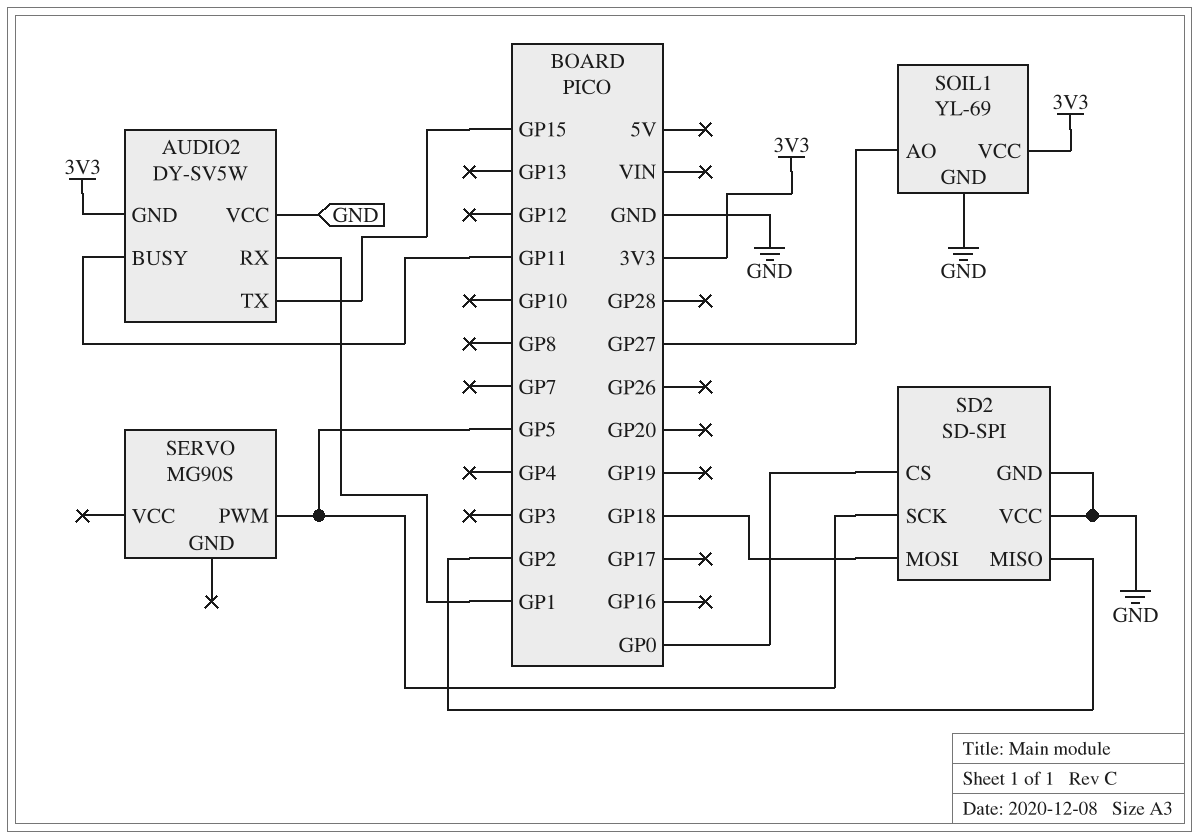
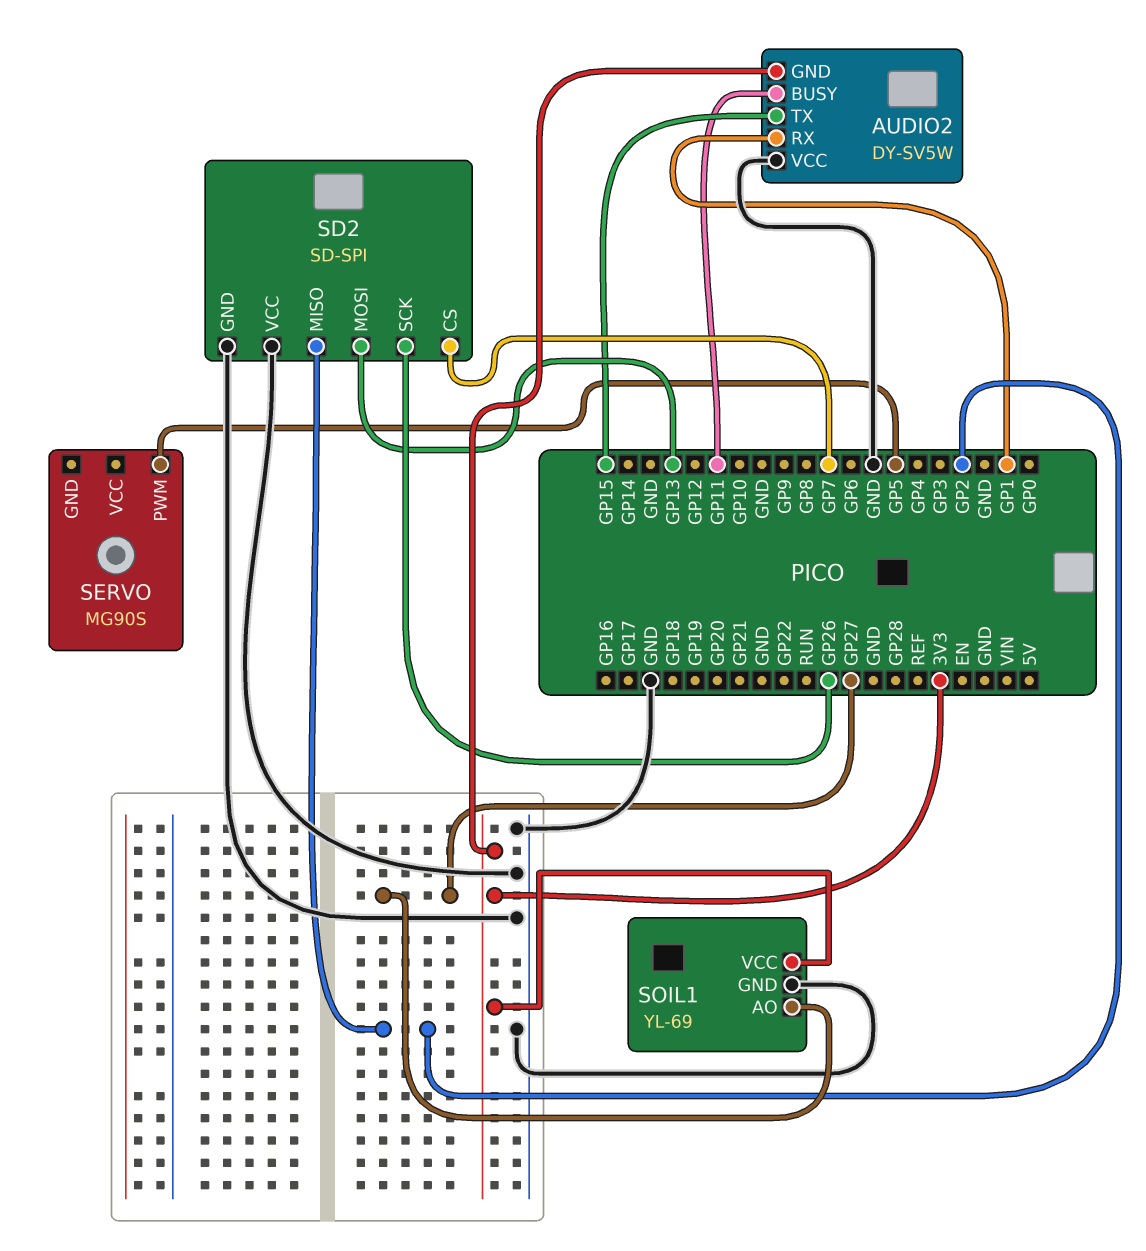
SD2 pin CS: GP0 -> GP7
SD2 pin MOSI: GP18 -> GP13
SD2 pin SCK: GP5 -> GP26

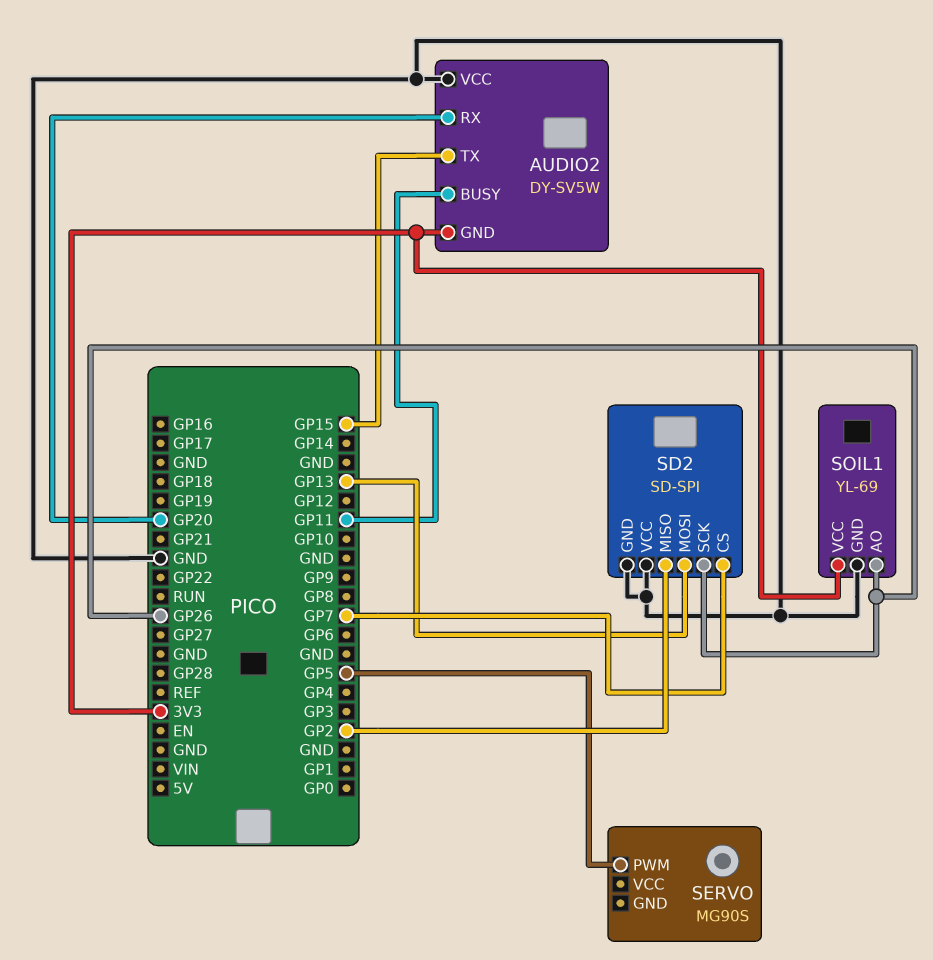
AUDIO2 pin RX: GP1 -> GP20
SOIL1 pin AO: GP27 -> GP26

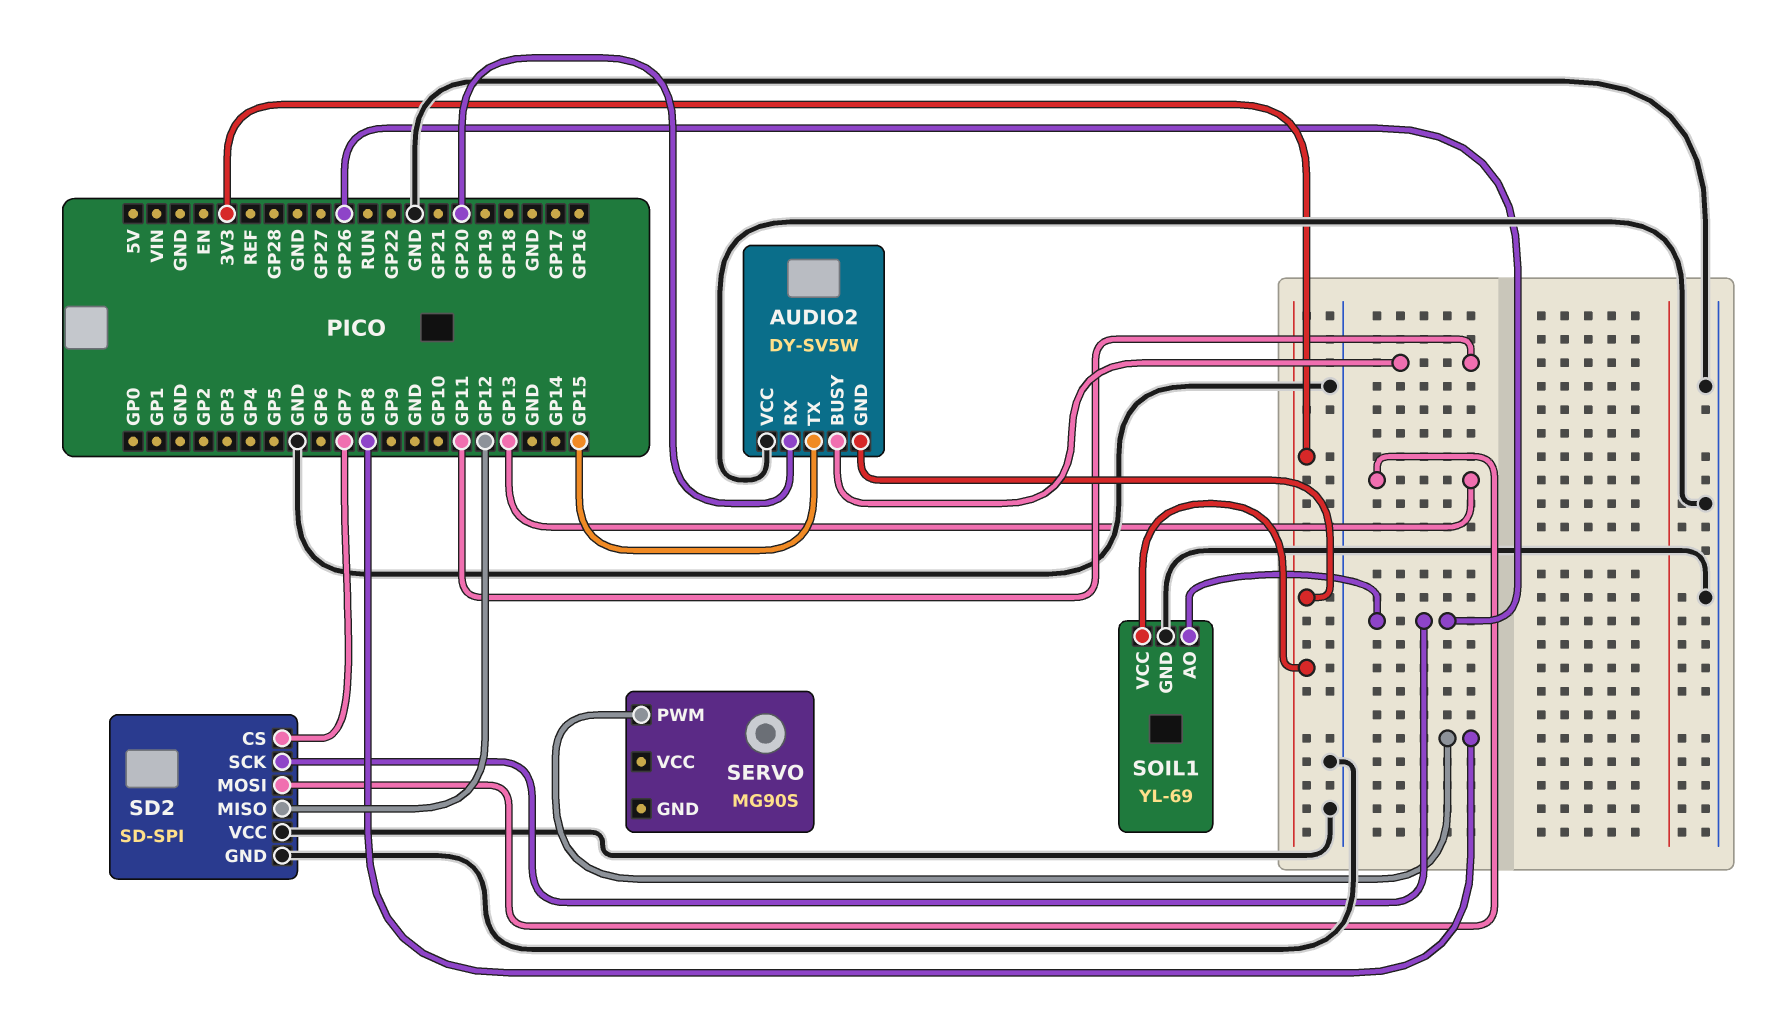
SD2 pin MISO: GP2 -> GP12
SERVO pin PWM: GP5 -> GP8

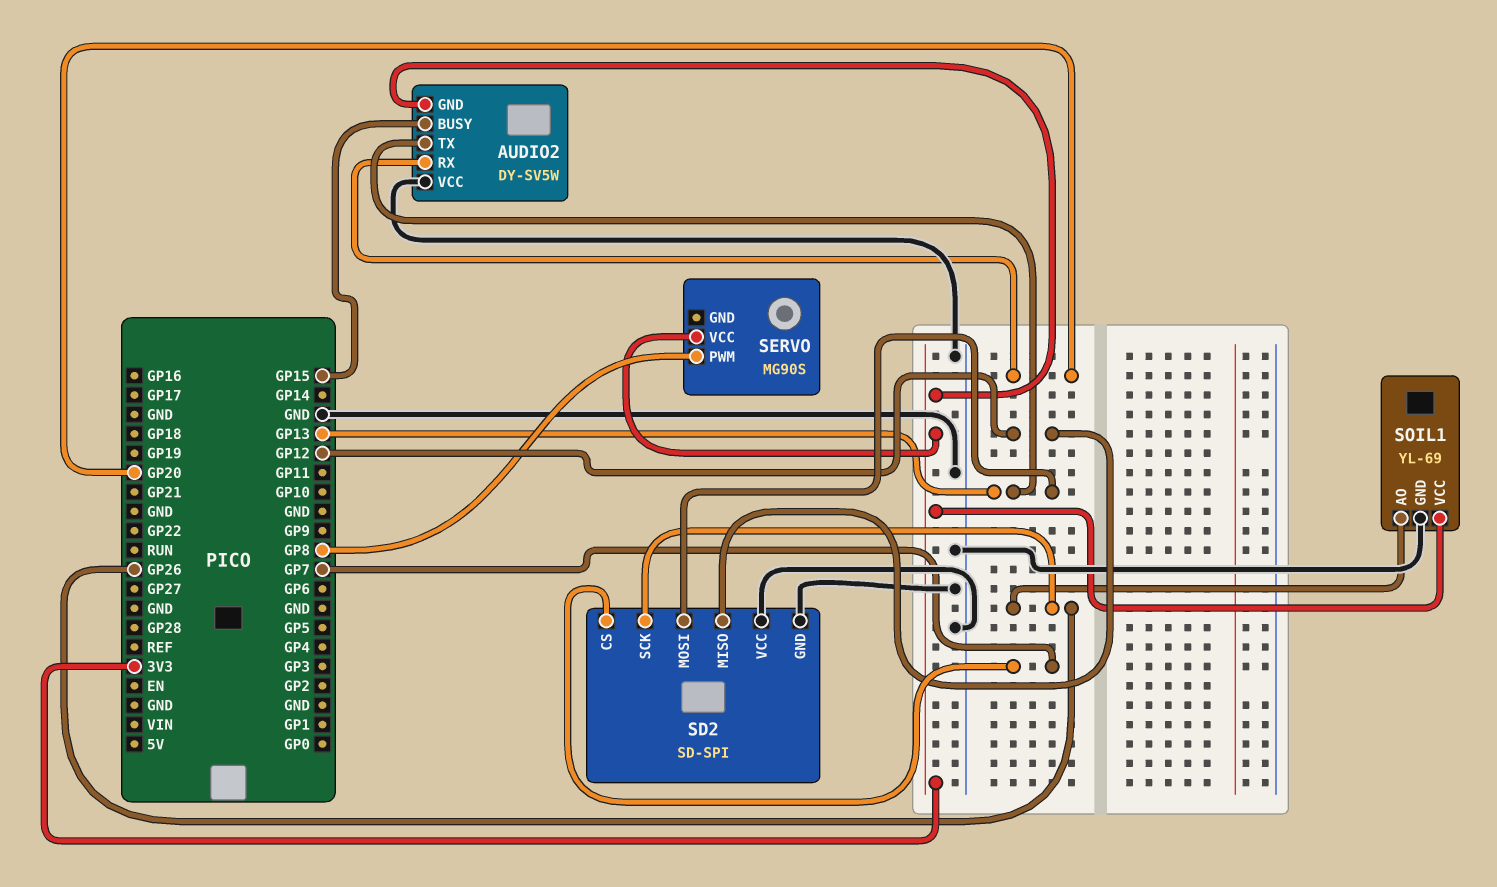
AUDIO2 pin BUSY: GP11 -> GP15
AUDIO2 pin TX: GP15 -> GP13
SERVO pin VCC: none -> 3V3

